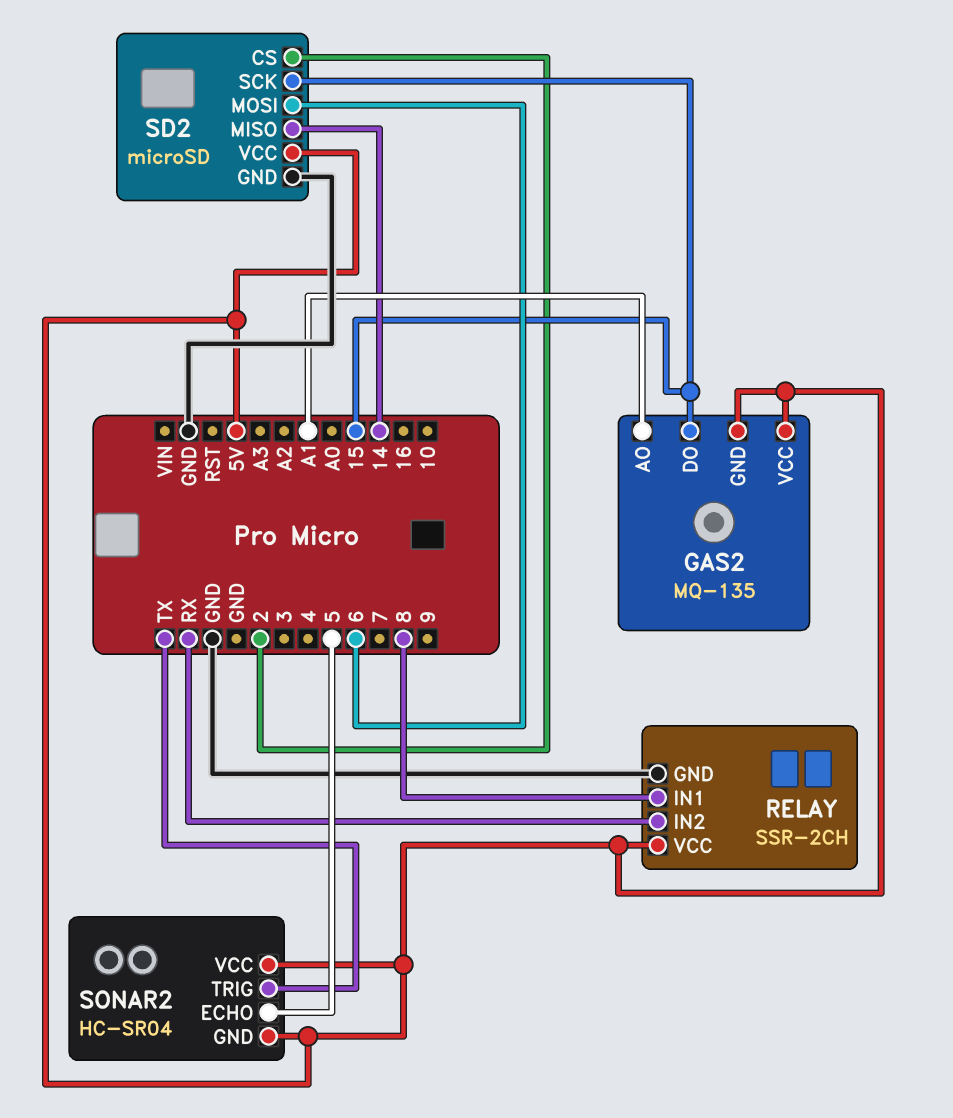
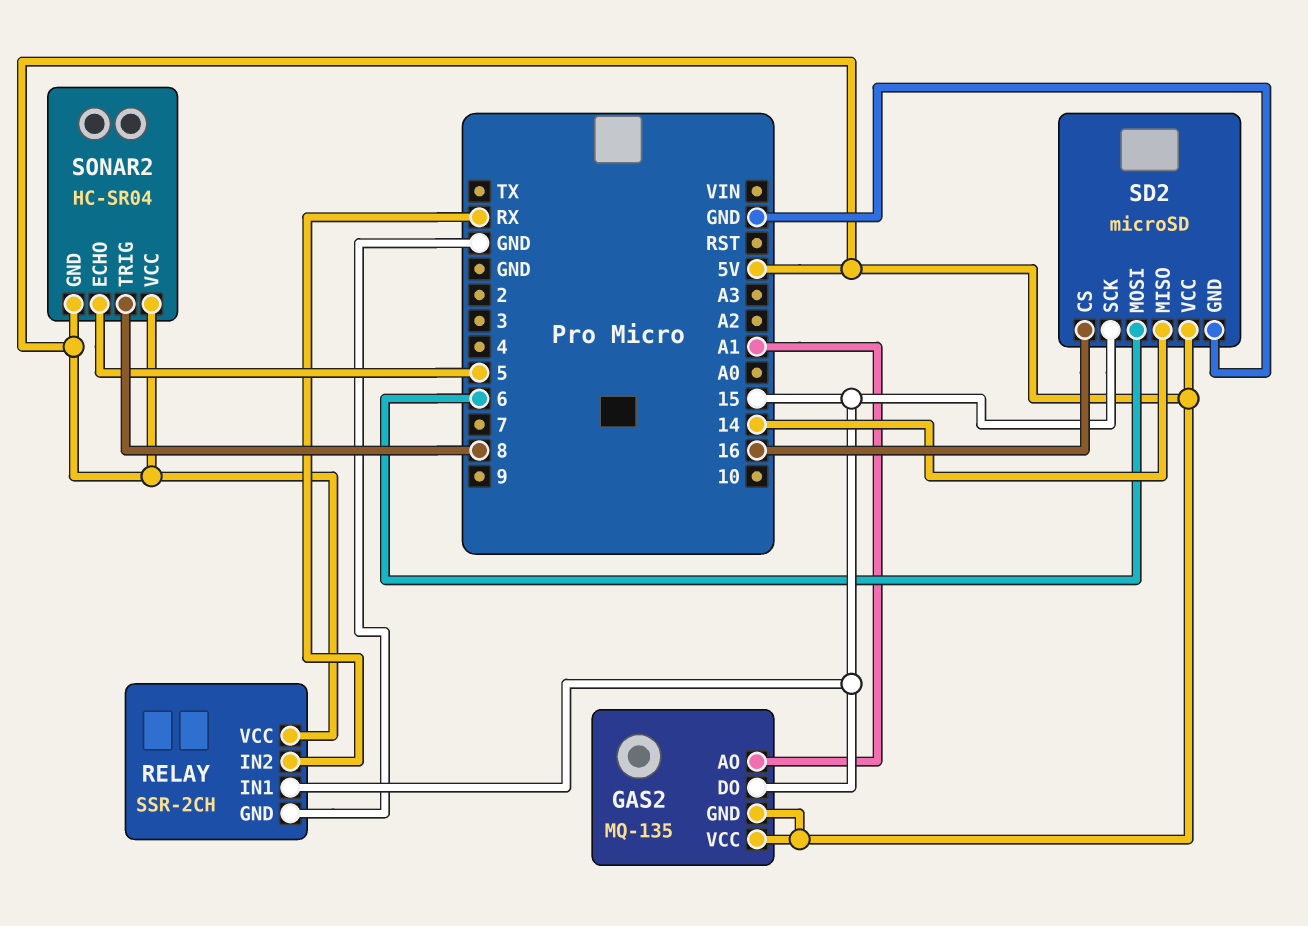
RELAY pin IN1: 8 -> 15
SD2 pin CS: 2 -> 16
SONAR2 pin TRIG: TX -> 8

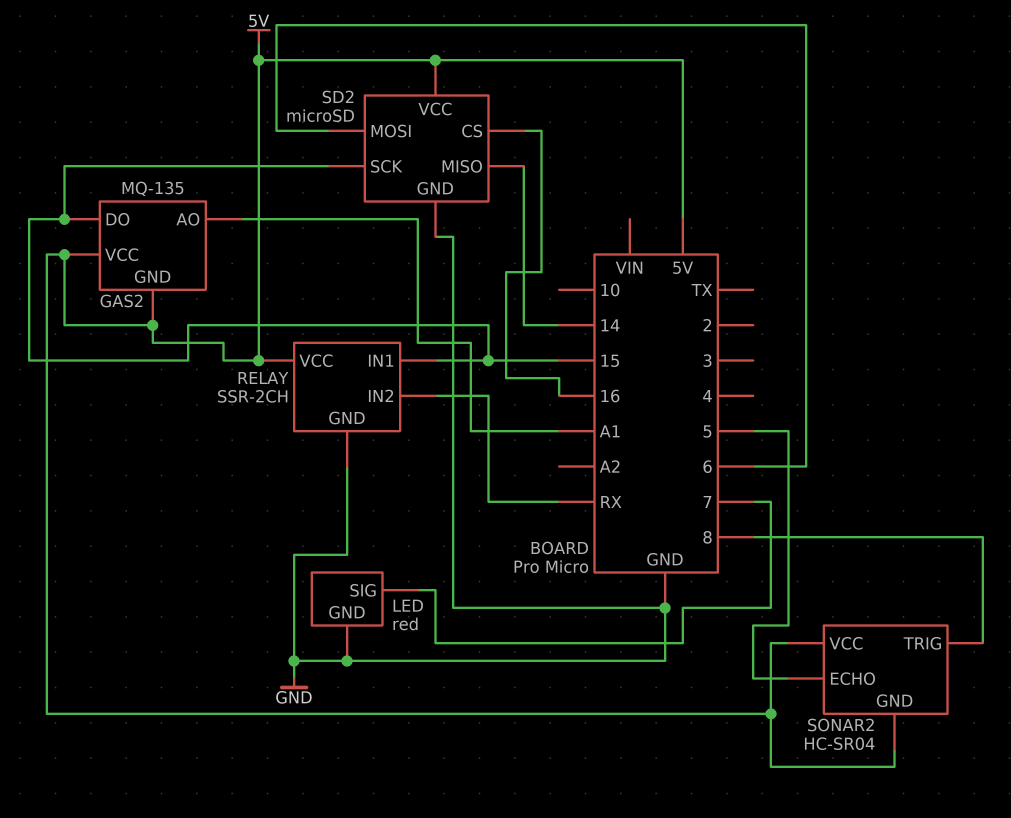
LED: none -> red
LED pin GND: none -> GND
LED pin SIG: none -> 7

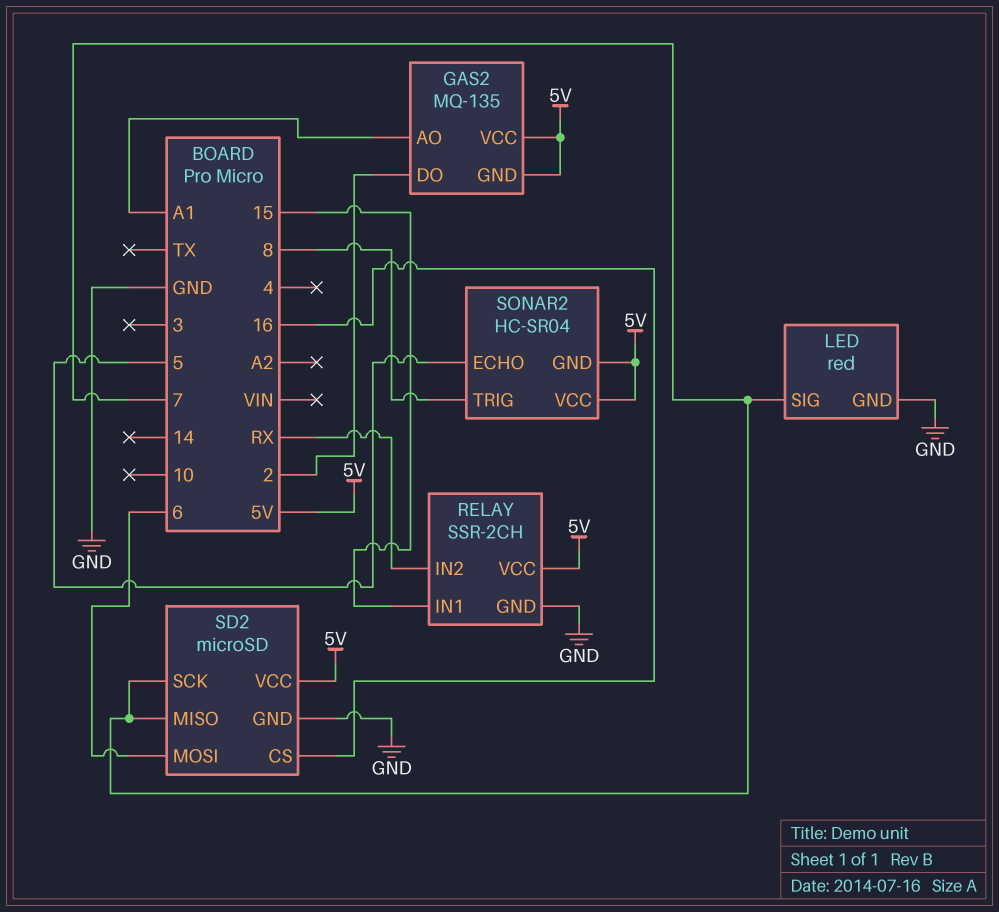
GAS2 pin DO: 15 -> 2
SD2 pin MISO: 14 -> 7
SD2 pin SCK: 15 -> 7

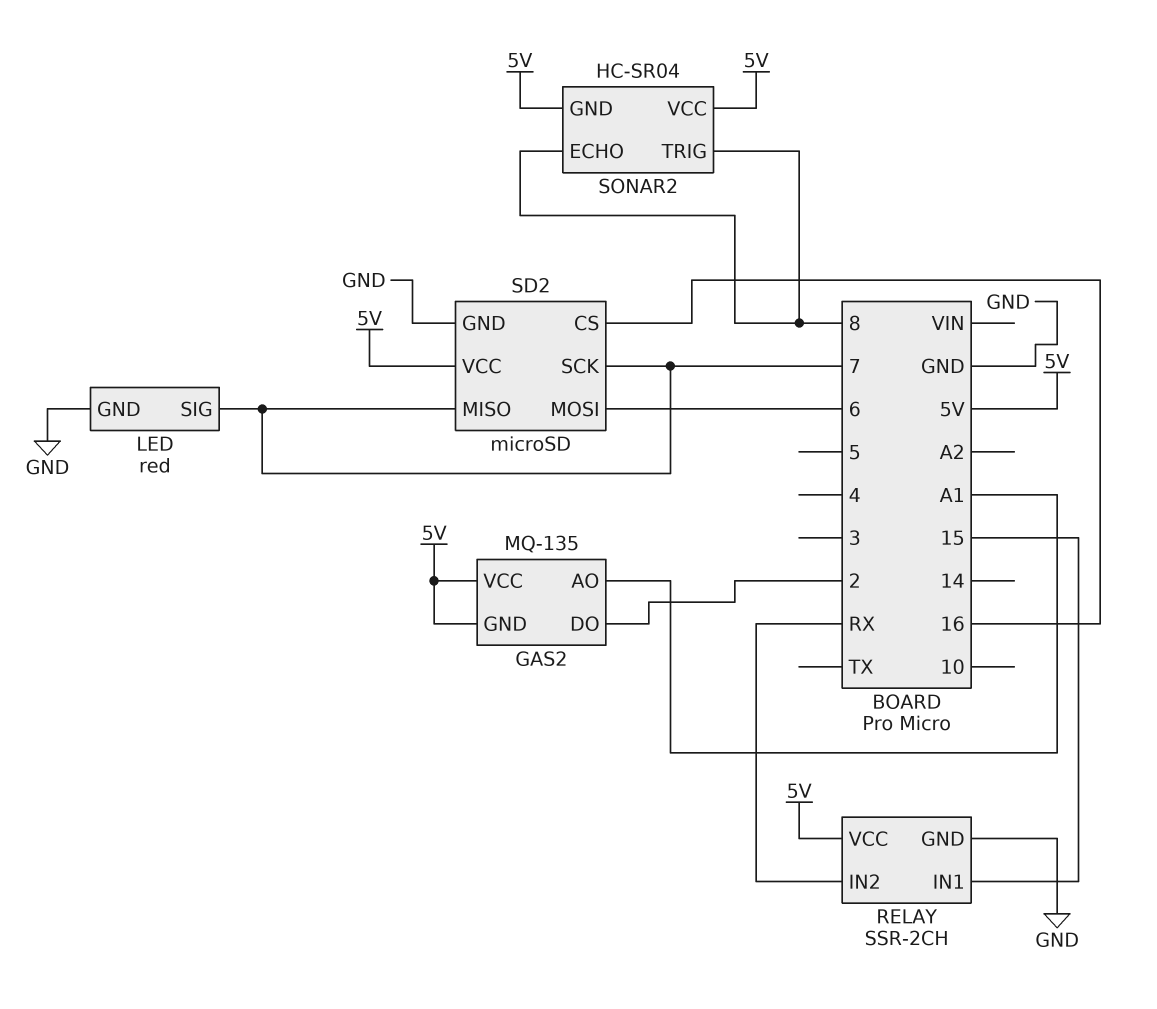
SONAR2 pin ECHO: 5 -> 8

